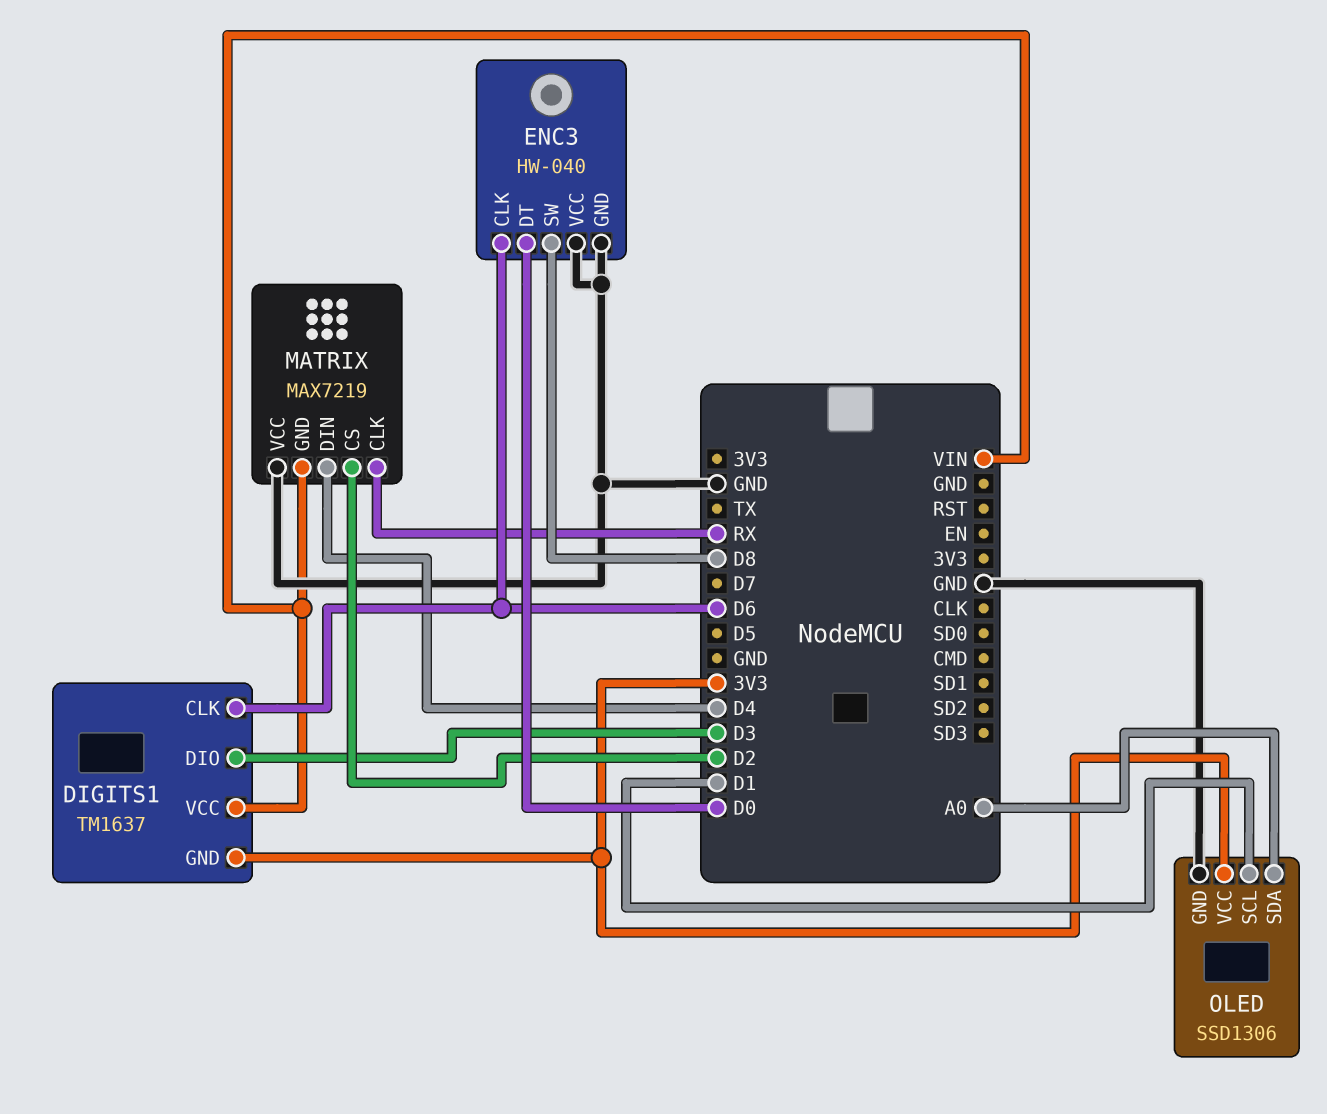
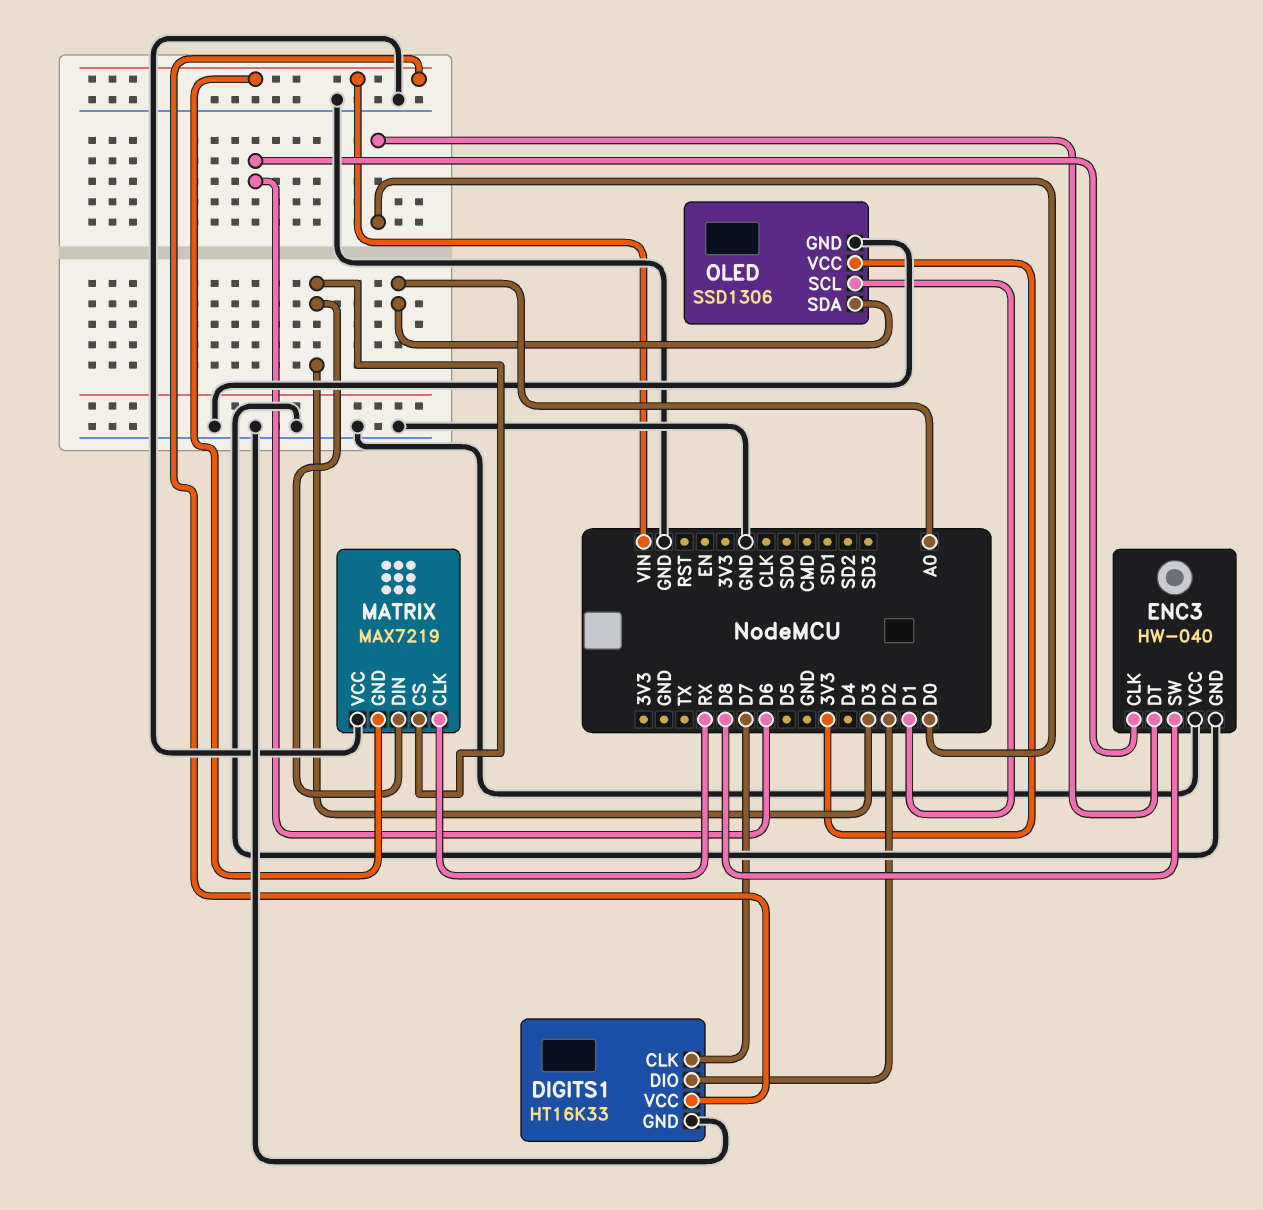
DIGITS1: TM1637 -> HT16K33
DIGITS1 pin CLK: D6 -> D7
DIGITS1 pin DIO: D3 -> D2
DIGITS1 pin GND: 3V3 -> GND
MATRIX pin CS: D2 -> D3
MATRIX pin DIN: D4 -> D3

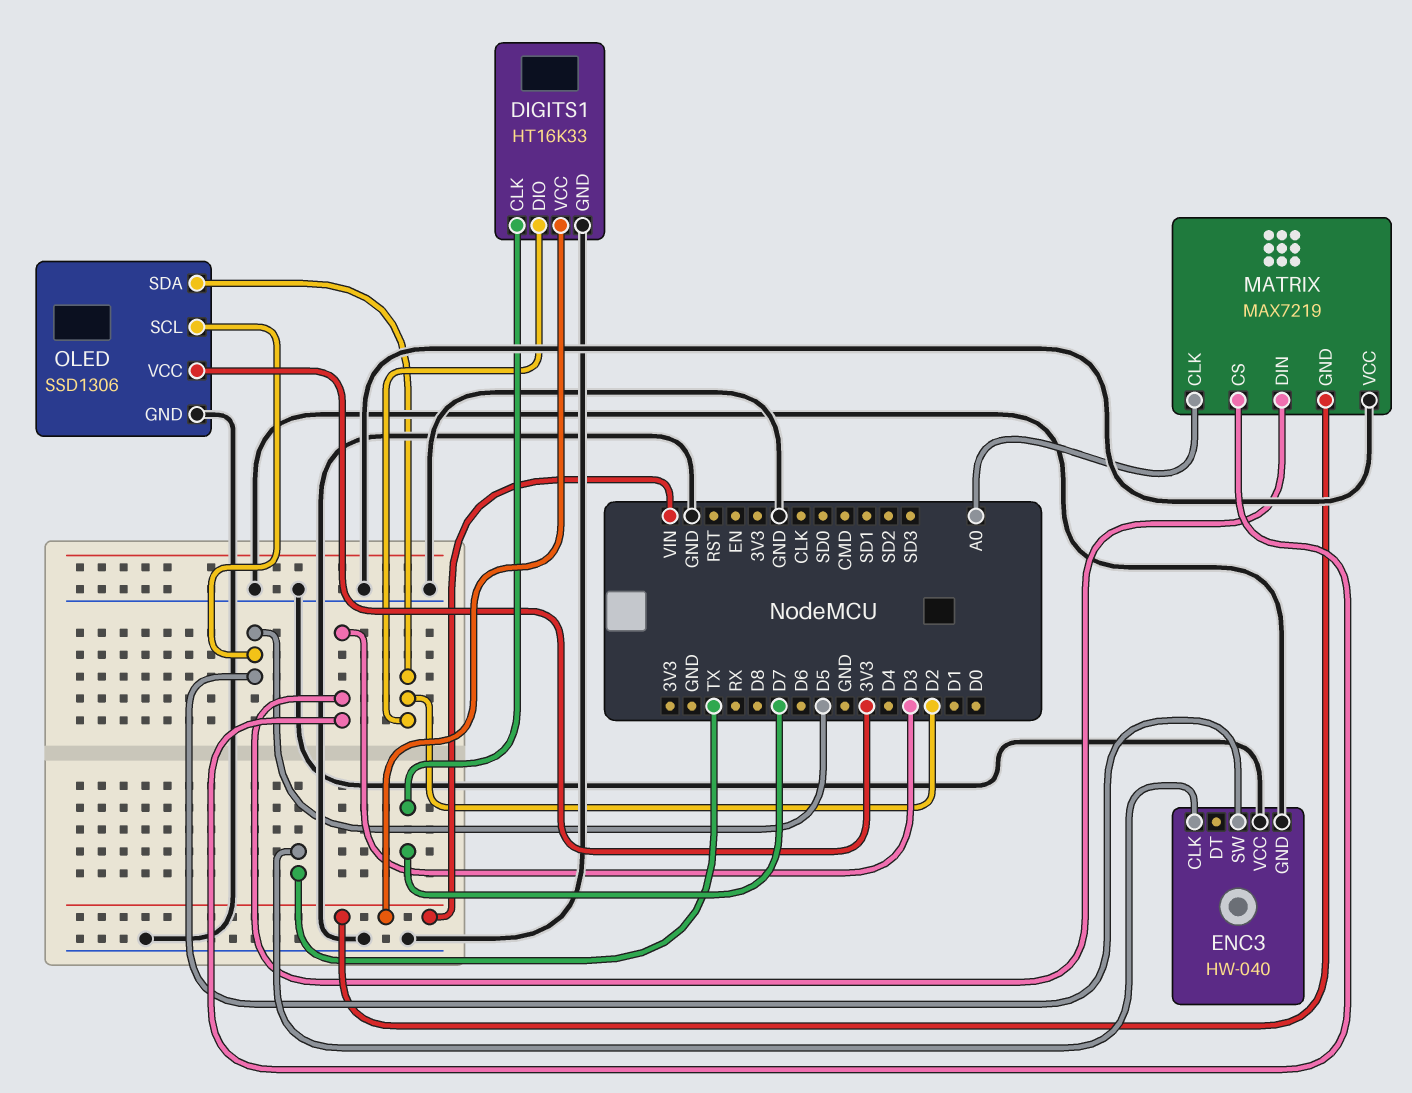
ENC3 pin CLK: D6 -> TX
ENC3 pin DT: D0 -> none
ENC3 pin SW: D8 -> D5
MATRIX pin CLK: RX -> A0
OLED pin SCL: D1 -> D5
OLED pin SDA: A0 -> D2

